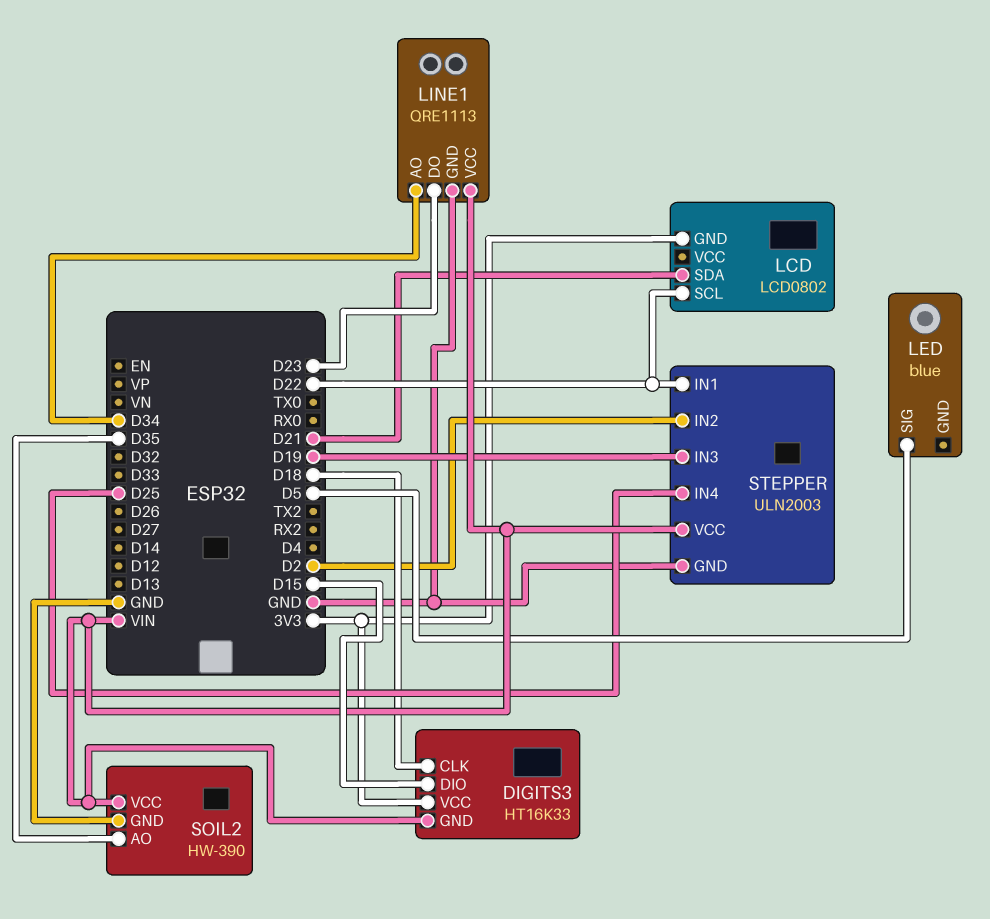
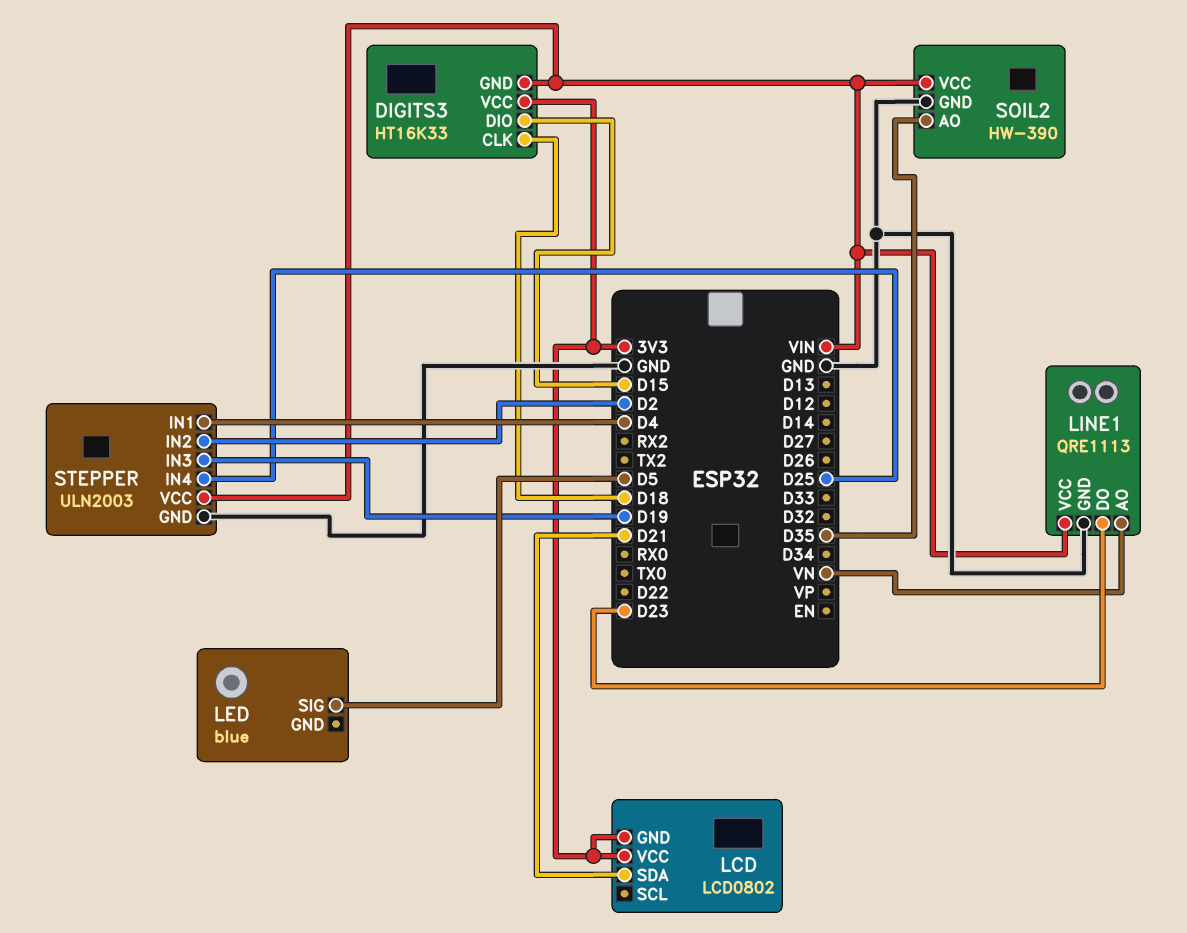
LCD pin SCL: D22 -> none
LCD pin VCC: none -> 3V3
LINE1 pin AO: D34 -> VN
STEPPER pin IN1: D22 -> D4

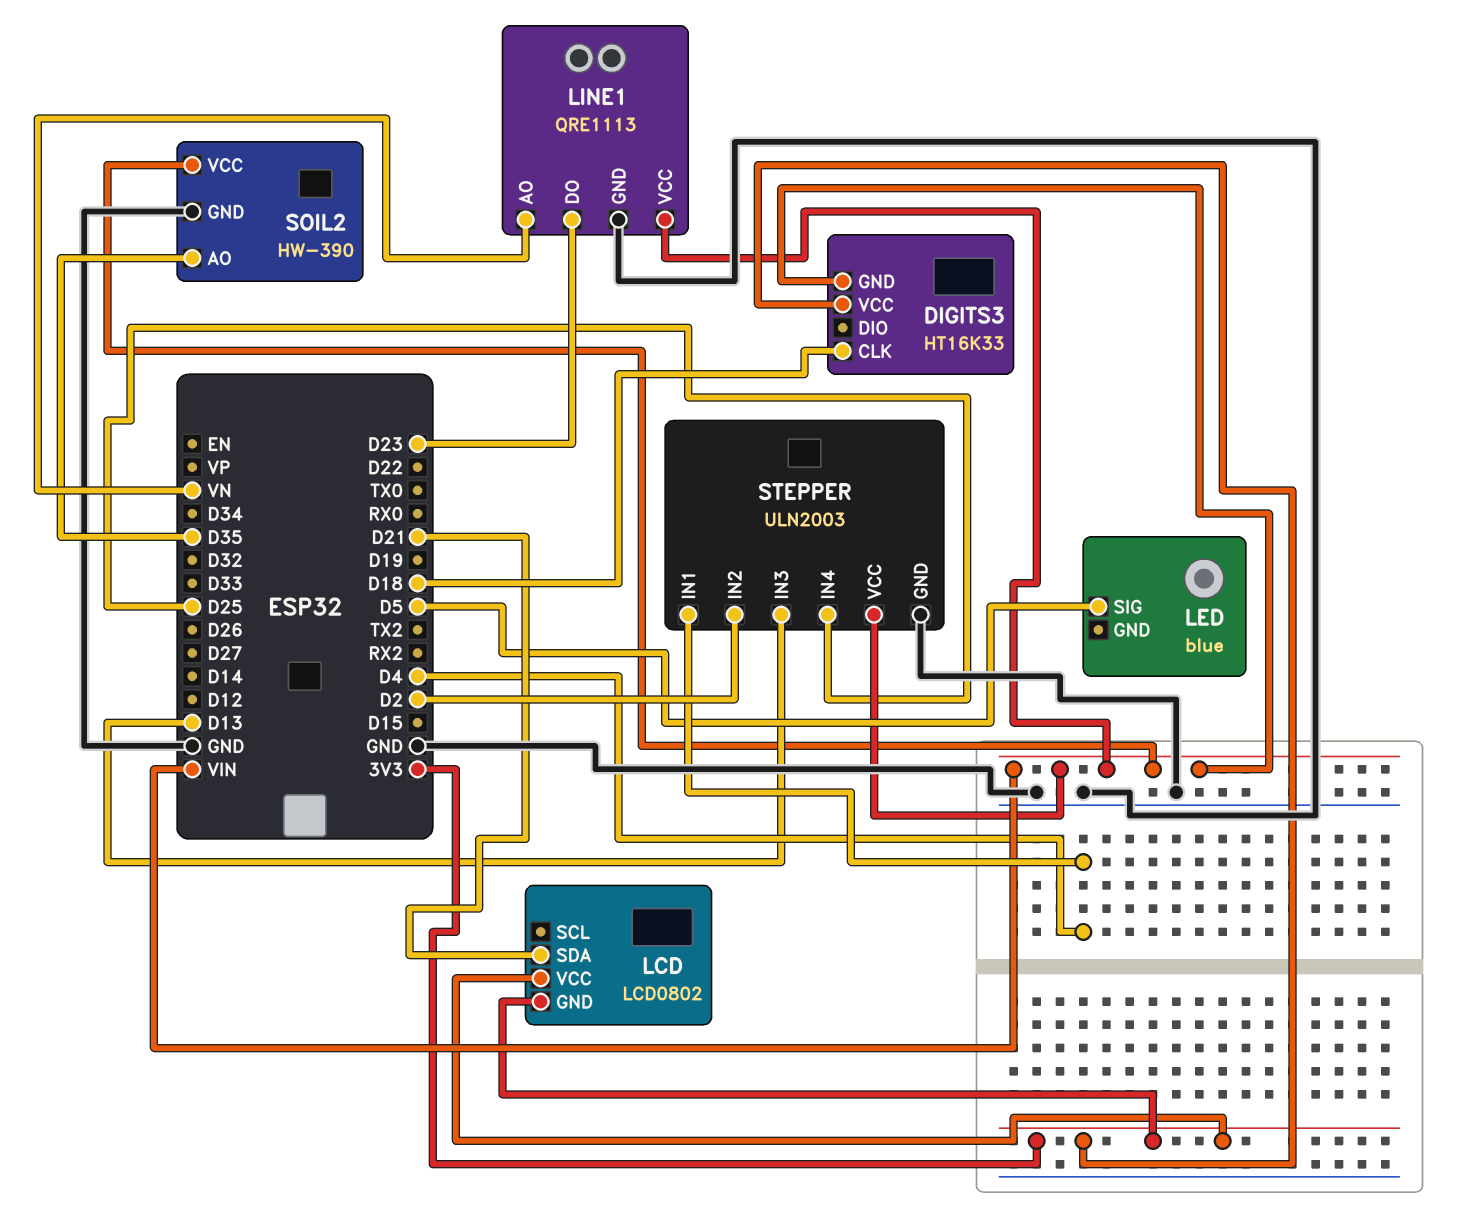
DIGITS3 pin DIO: D15 -> none
STEPPER pin IN3: D19 -> D13

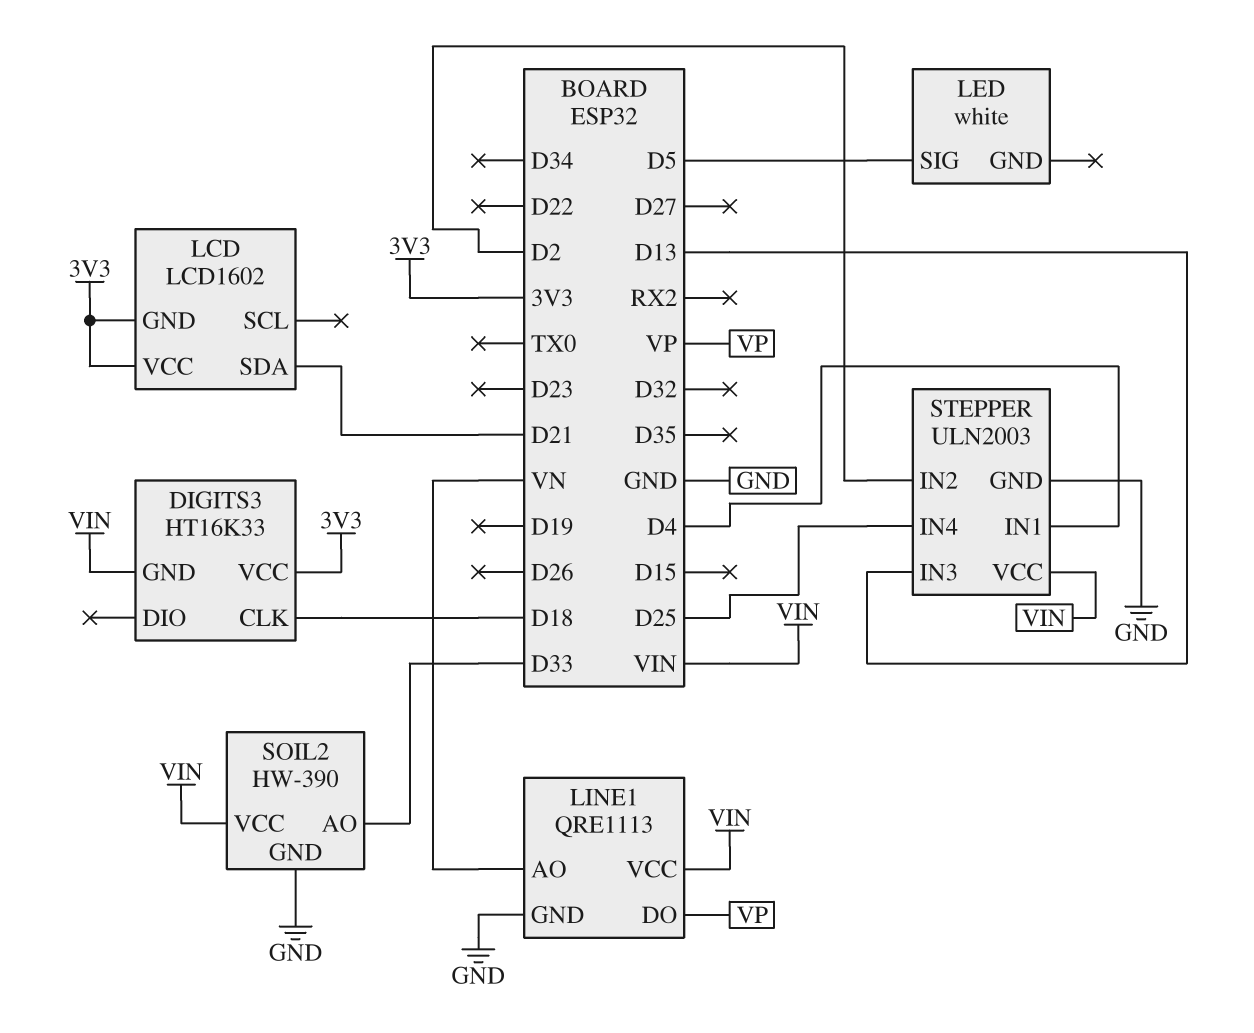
LCD: LCD0802 -> LCD1602
LED: blue -> white
LINE1 pin DO: D23 -> VP
SOIL2 pin AO: D35 -> D33

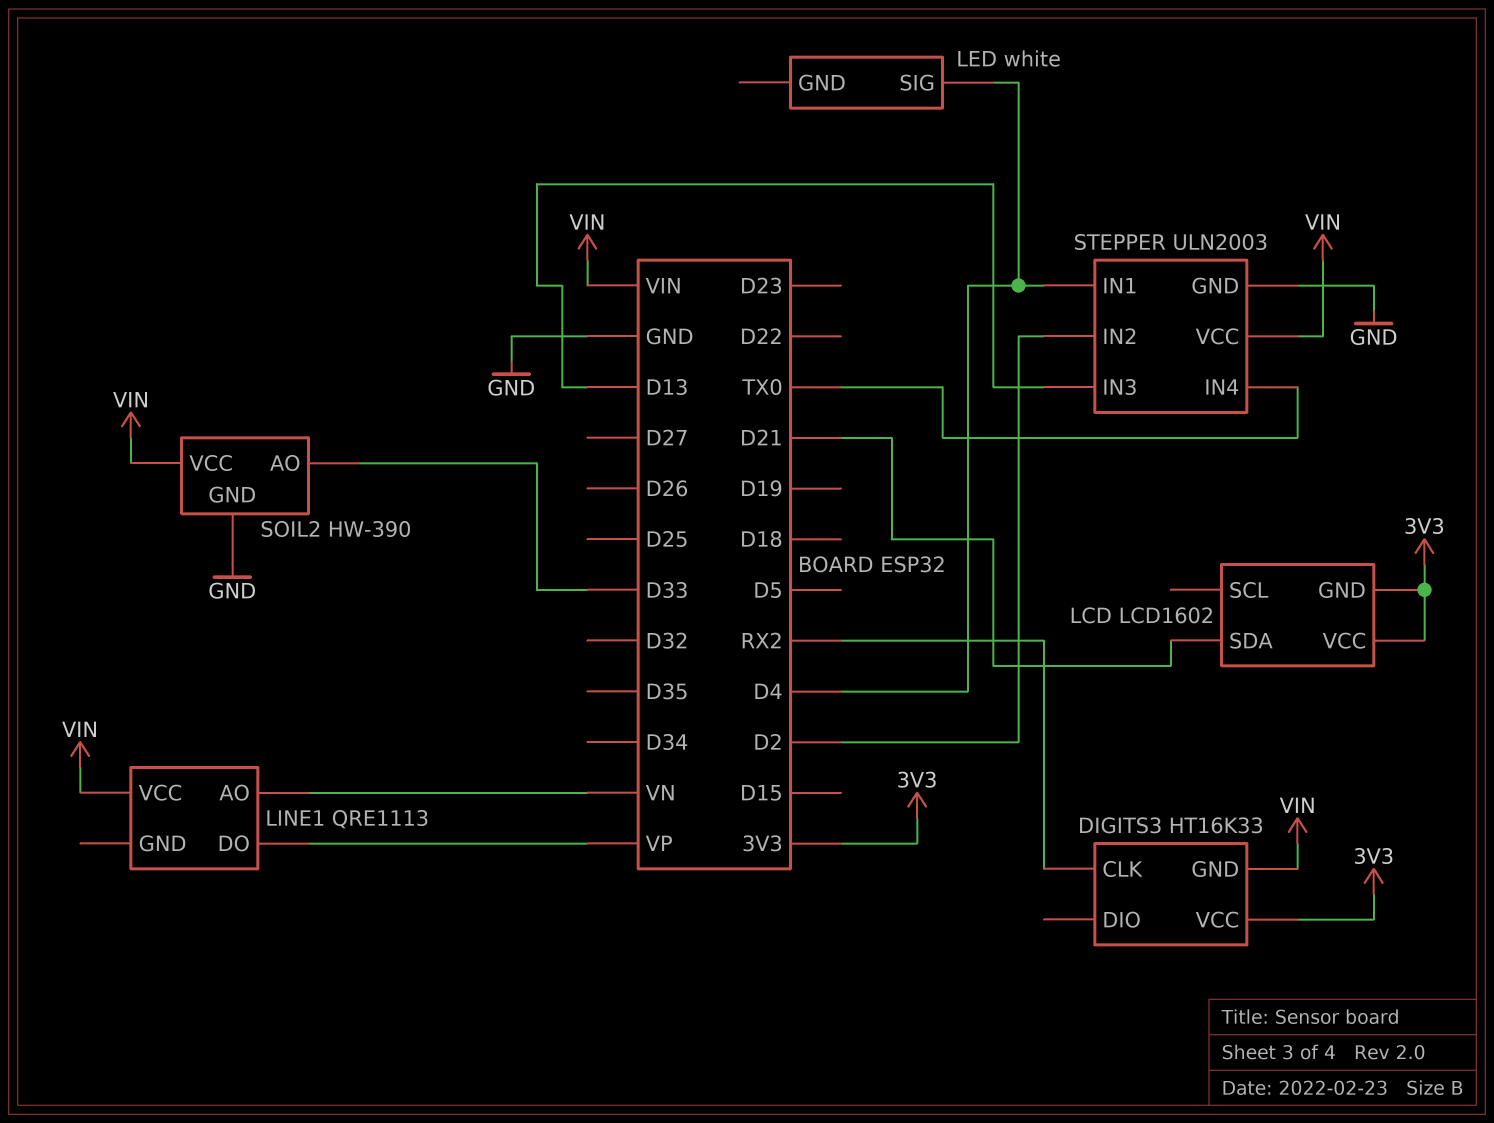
DIGITS3 pin CLK: D18 -> RX2
LED pin SIG: D5 -> D4
LINE1 pin GND: GND -> none
STEPPER pin IN4: D25 -> TX0

